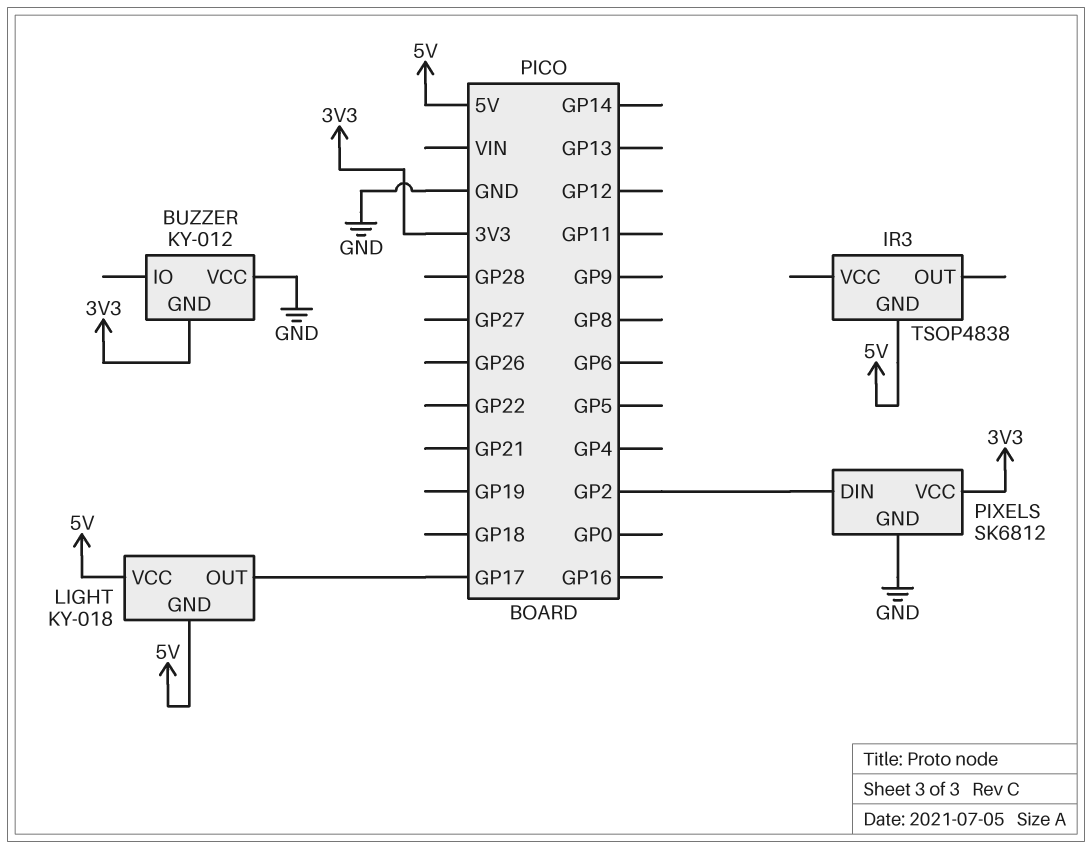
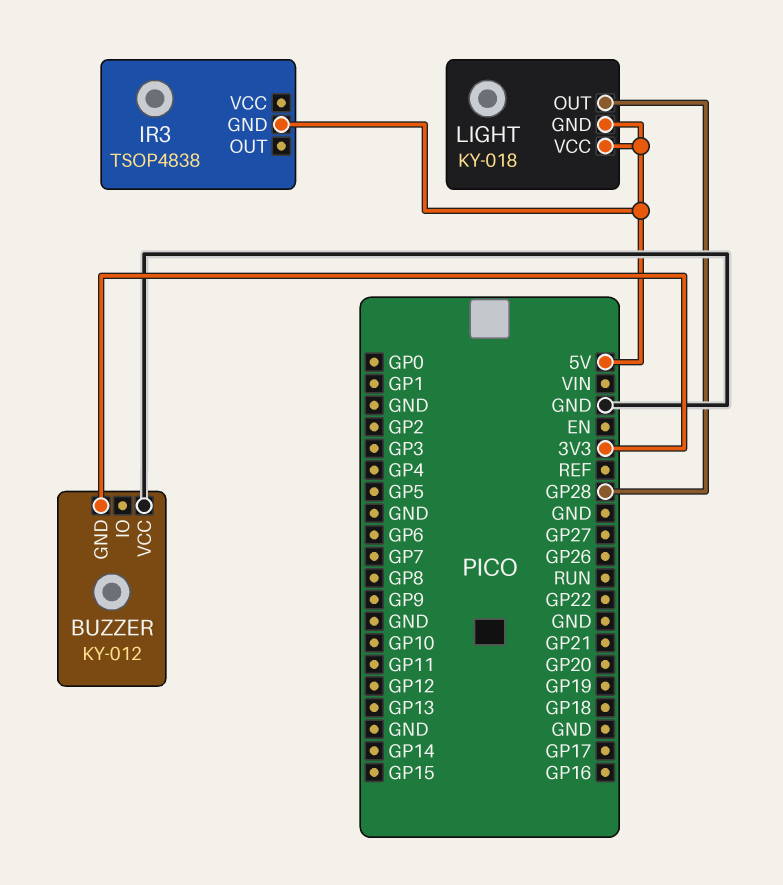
LIGHT pin OUT: GP17 -> GP28
PIXELS: SK6812 -> none
PIXELS pin DIN: GP2 -> none
PIXELS pin GND: GND -> none
PIXELS pin VCC: 3V3 -> none

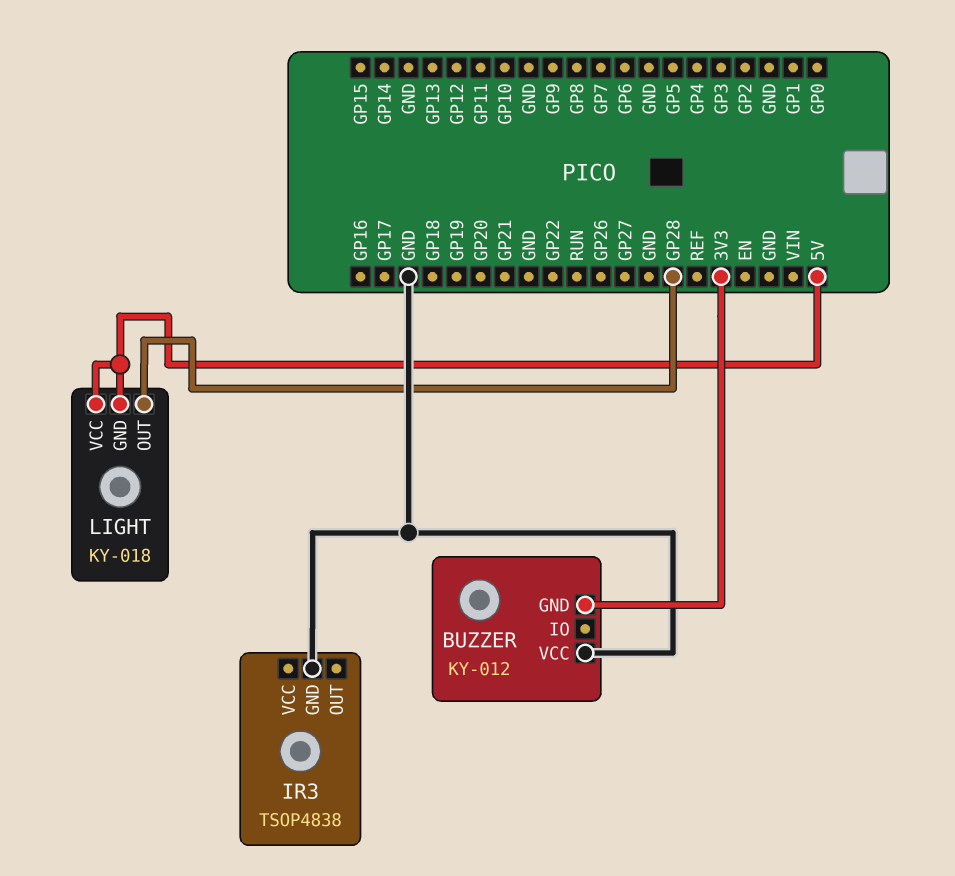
IR3 pin GND: 5V -> GND

